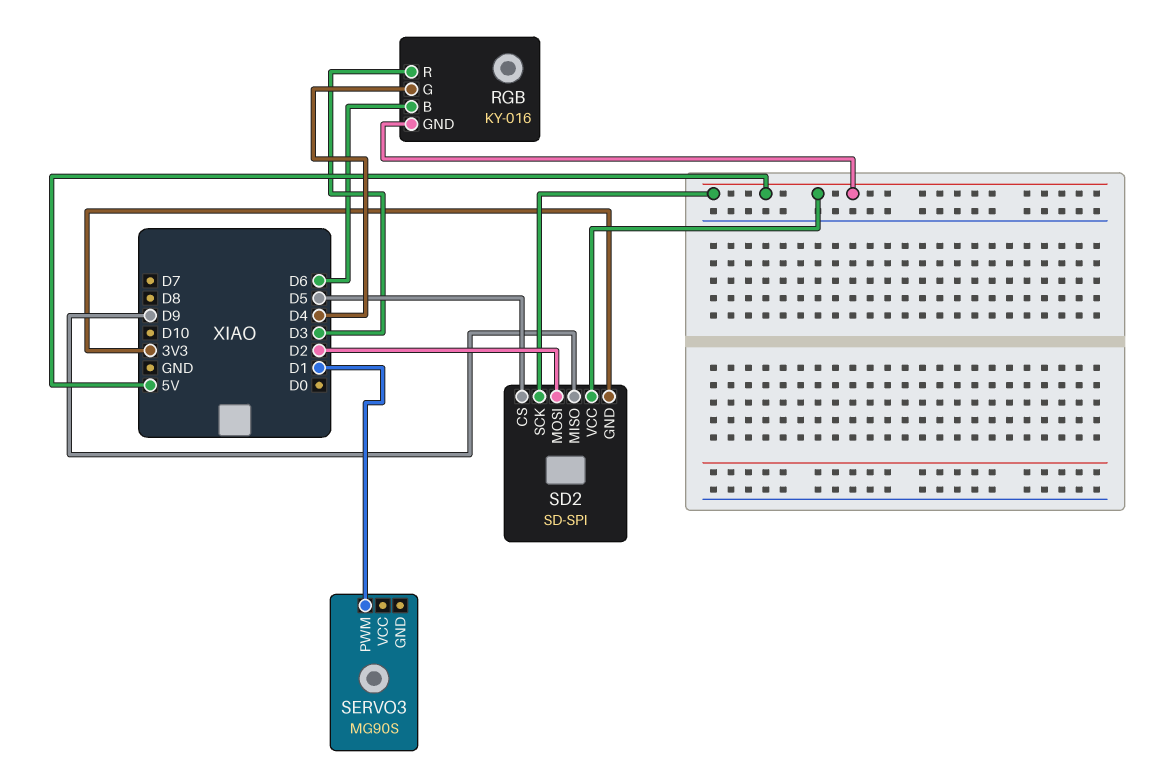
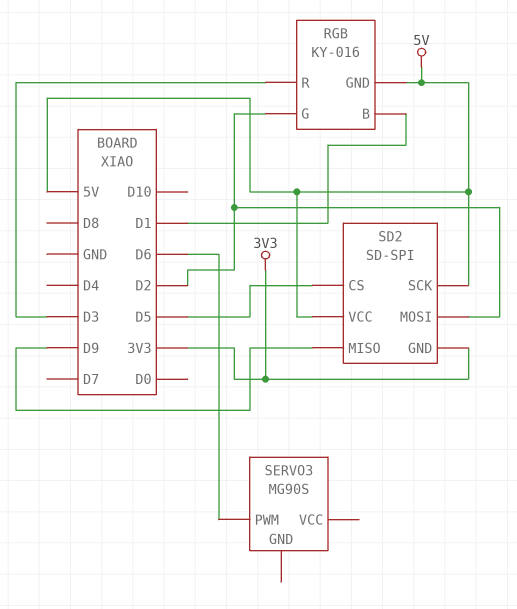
RGB pin B: D6 -> D1
RGB pin G: D4 -> D2
SERVO3 pin PWM: D1 -> D6

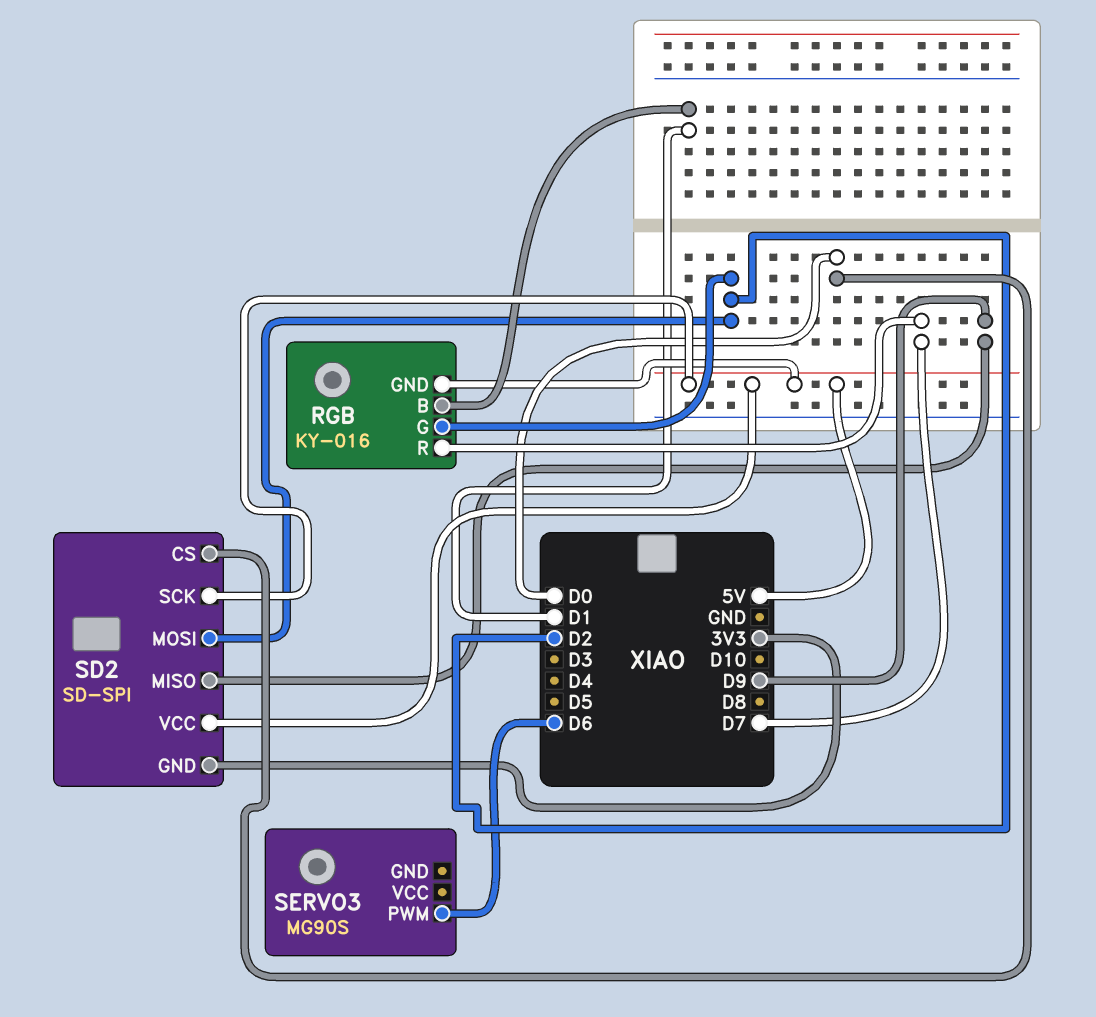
RGB pin R: D3 -> D7
SD2 pin CS: D5 -> D0

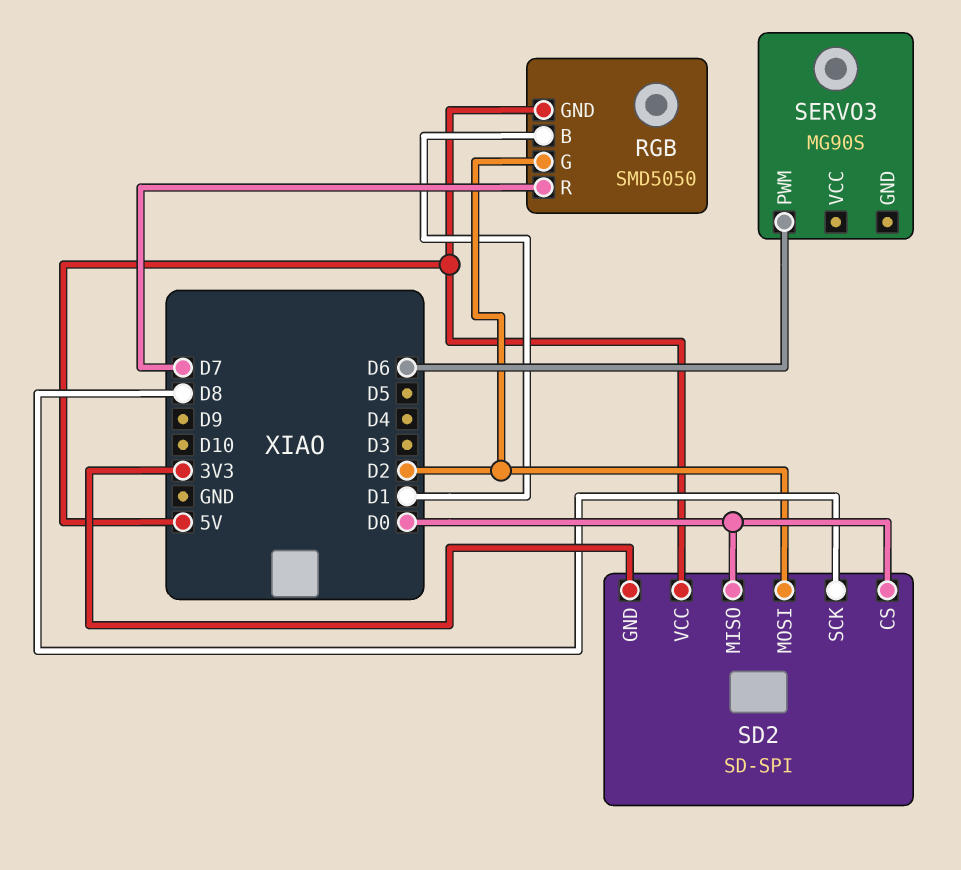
RGB: KY-016 -> SMD5050
SD2 pin MISO: D9 -> D0
SD2 pin SCK: 5V -> D8

